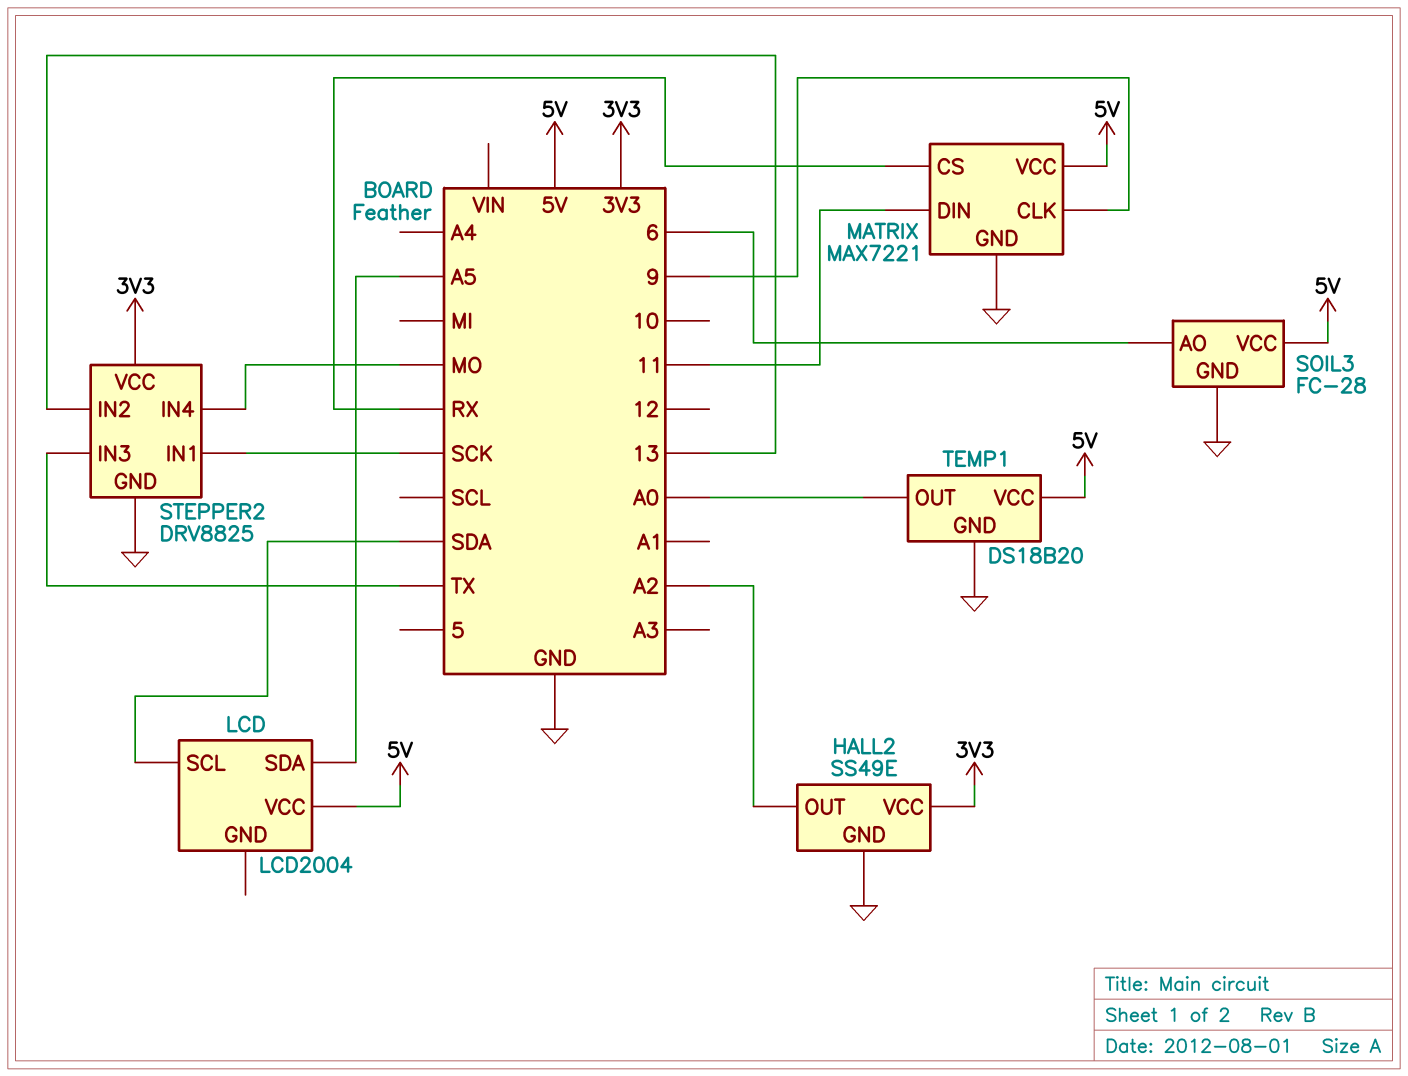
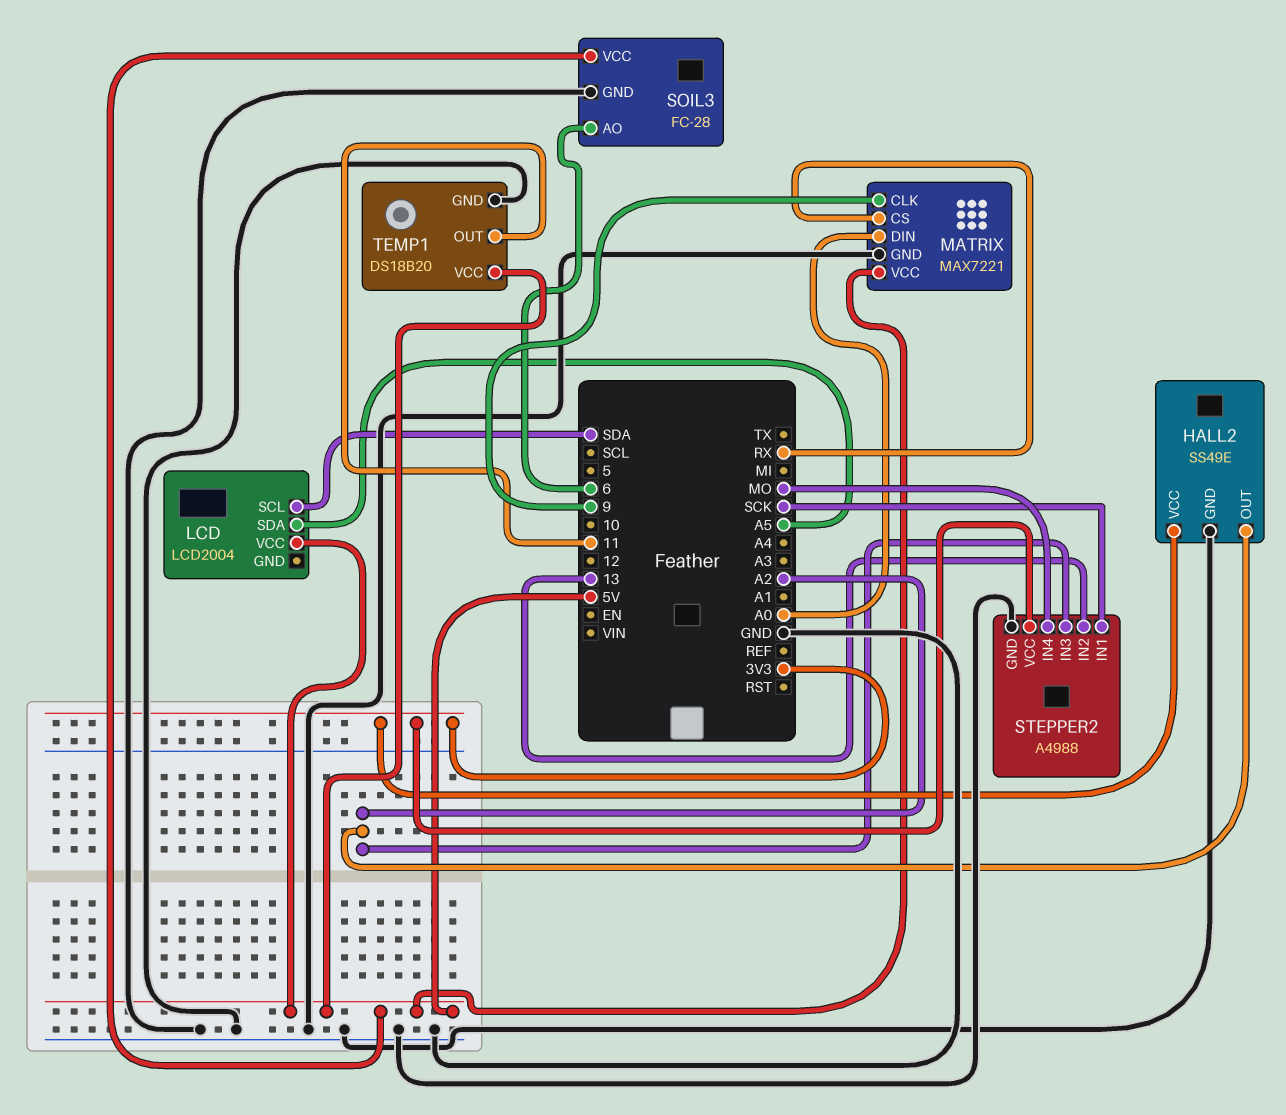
MATRIX pin DIN: 11 -> A0
STEPPER2: DRV8825 -> A4988
STEPPER2 pin IN3: TX -> A2
TEMP1 pin OUT: A0 -> 11

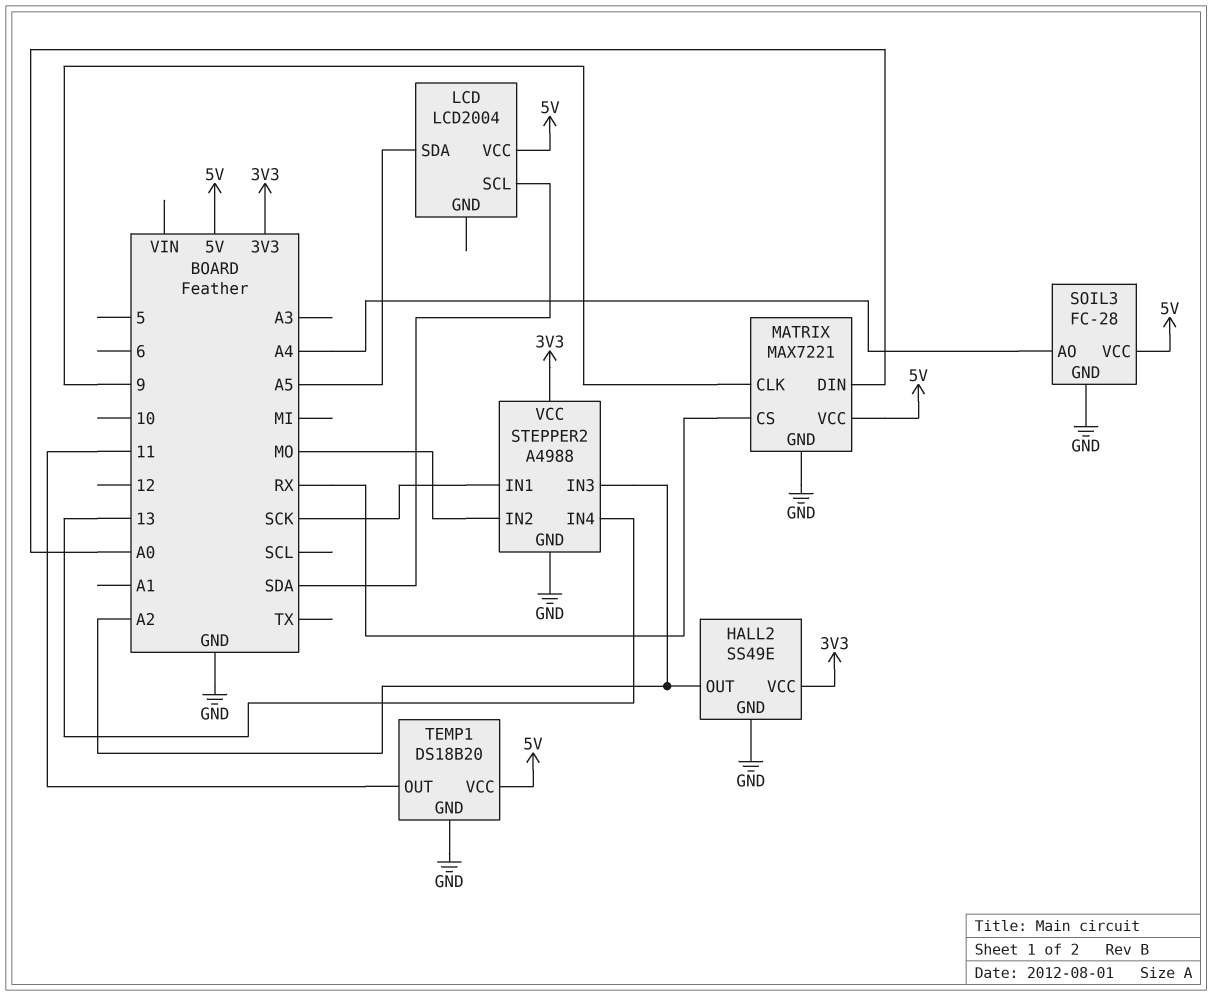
SOIL3 pin AO: 6 -> A4
STEPPER2 pin IN2: 13 -> MO
STEPPER2 pin IN4: MO -> 13

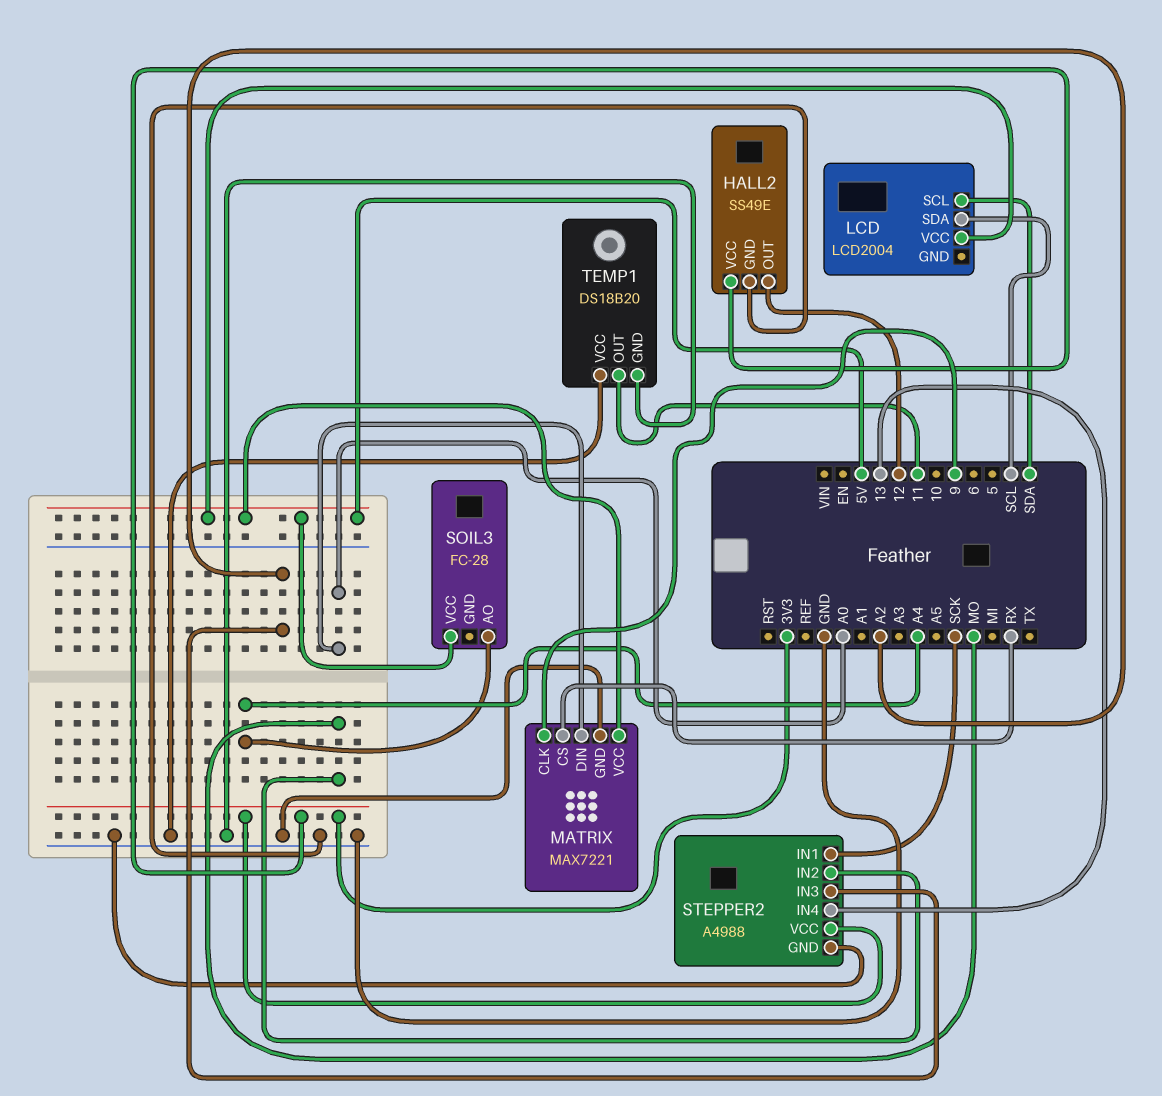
HALL2 pin OUT: A2 -> 12
LCD pin SDA: A5 -> SCL
SOIL3 pin GND: GND -> none
TEMP1 pin VCC: 5V -> GND

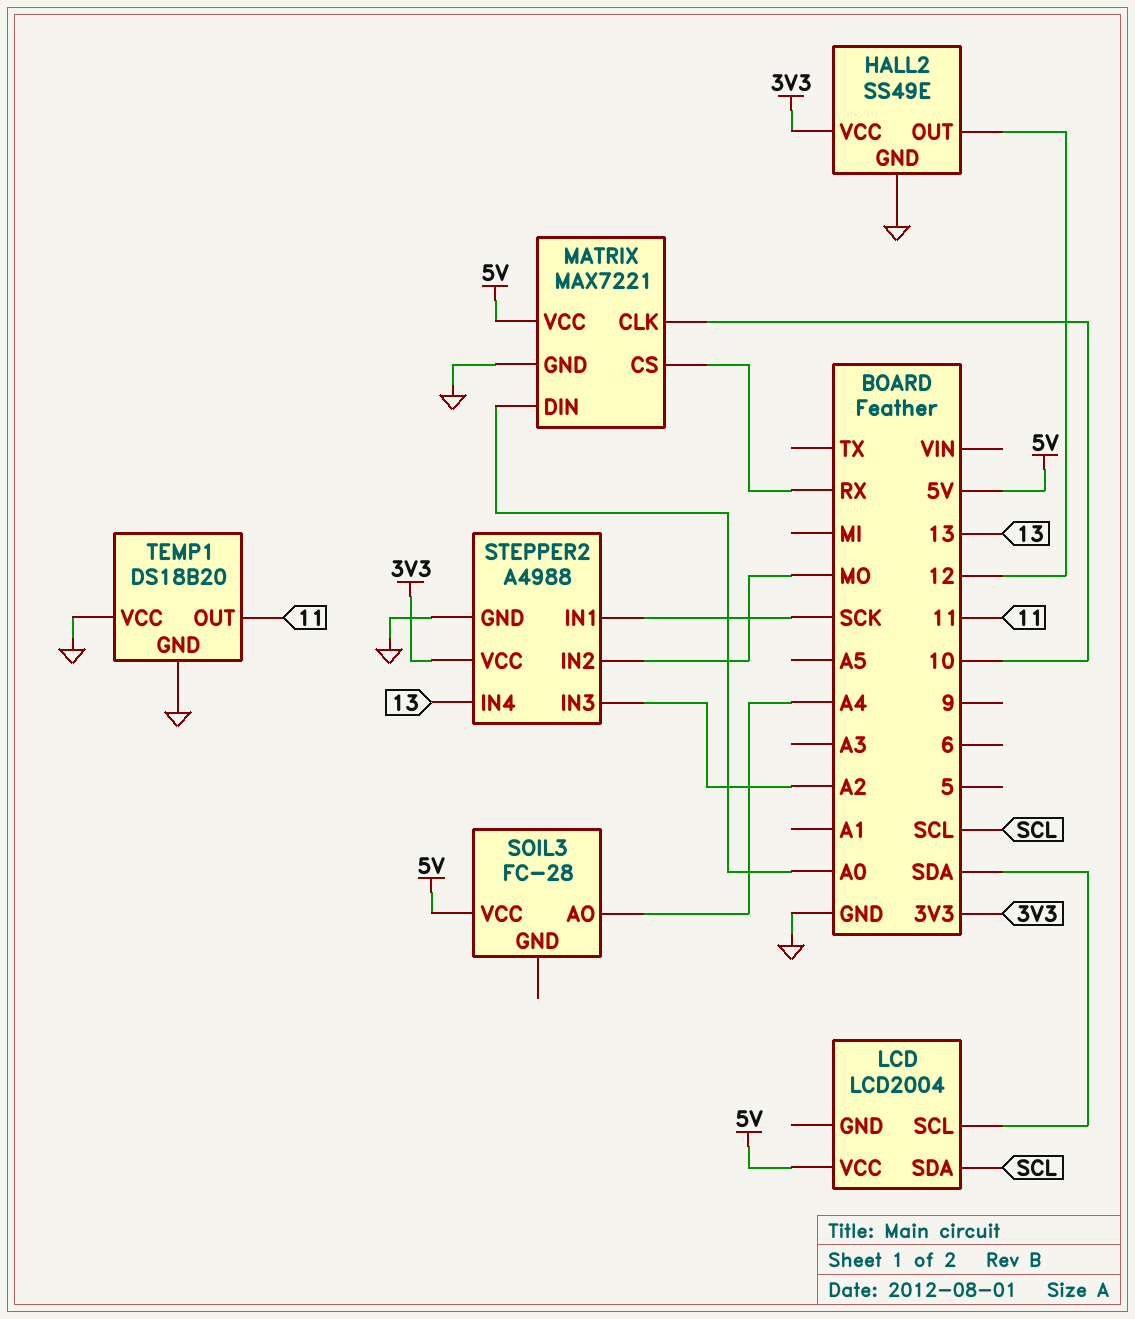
MATRIX pin CLK: 9 -> 10

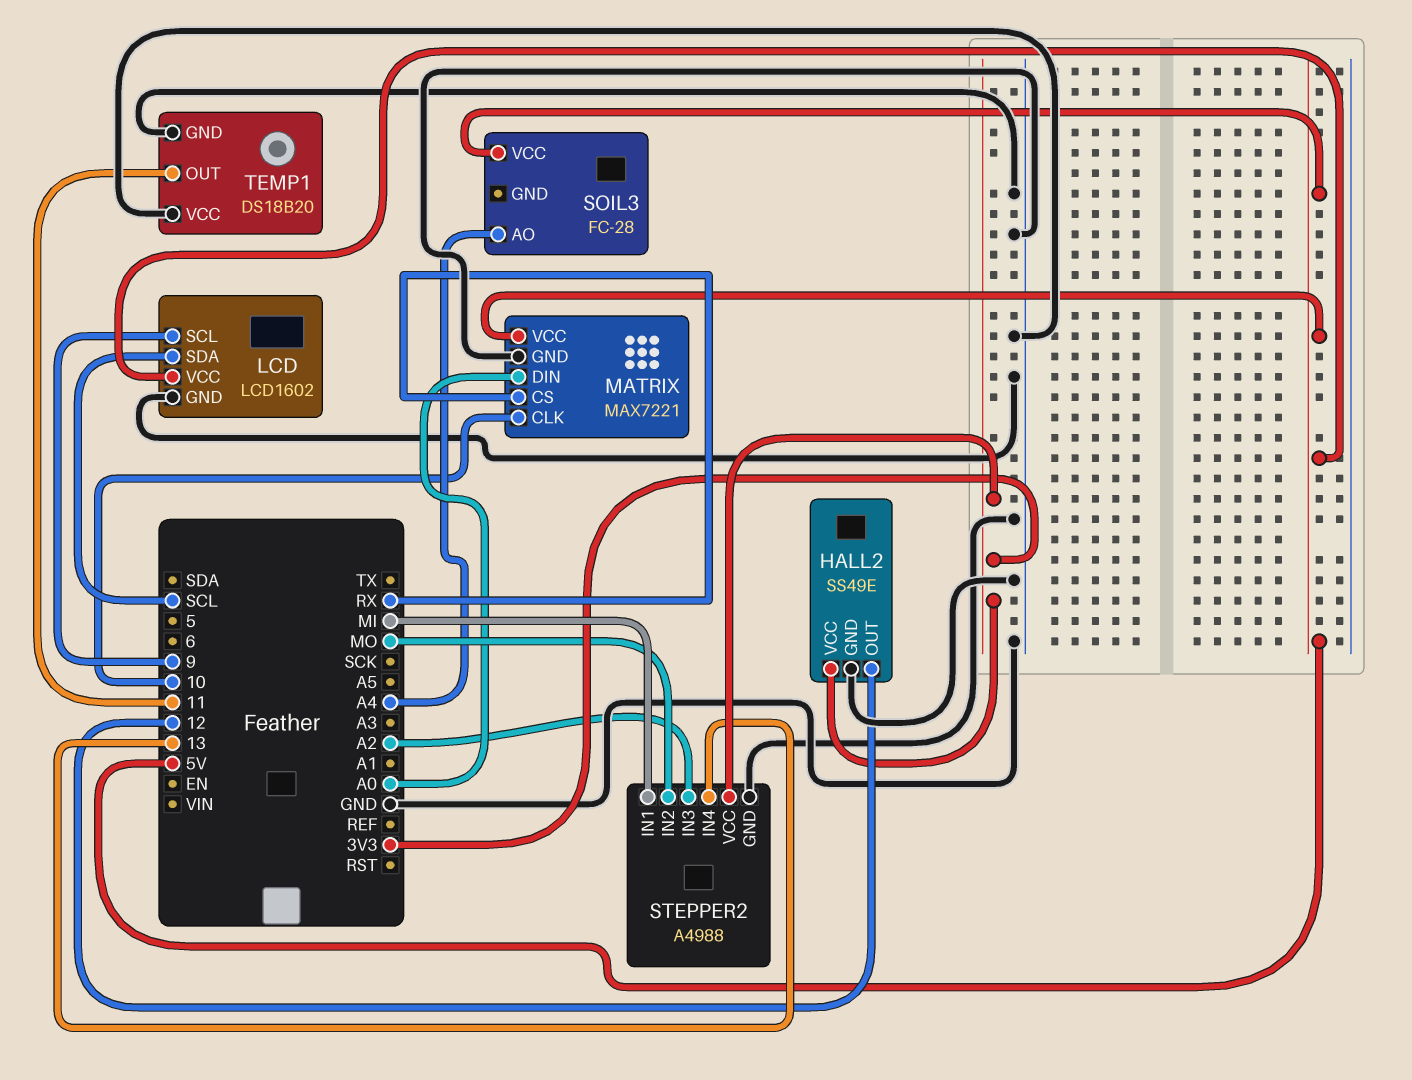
LCD: LCD2004 -> LCD1602
LCD pin GND: none -> GND
LCD pin SCL: SDA -> 9
STEPPER2 pin IN1: SCK -> MI

